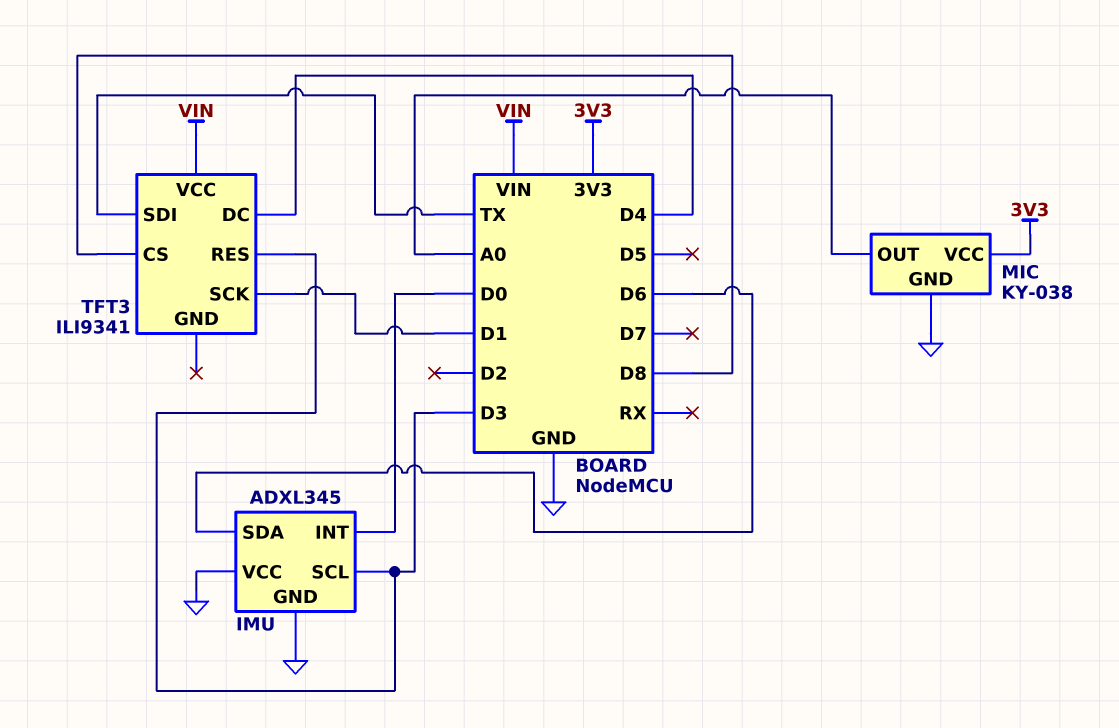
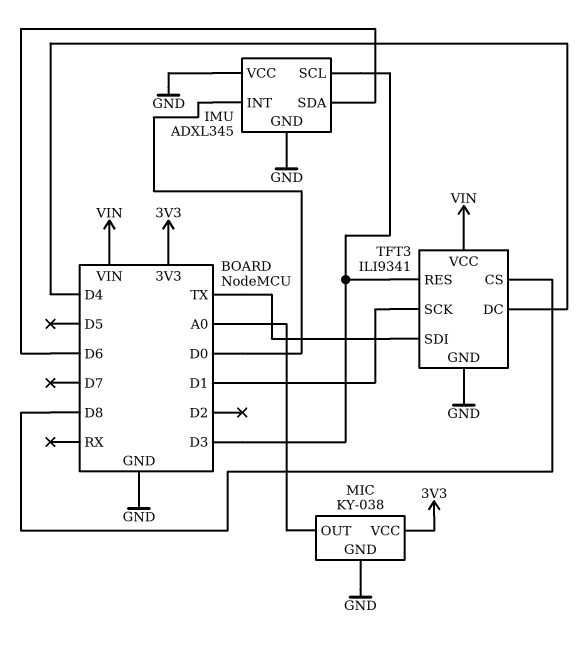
TFT3 pin GND: none -> GND

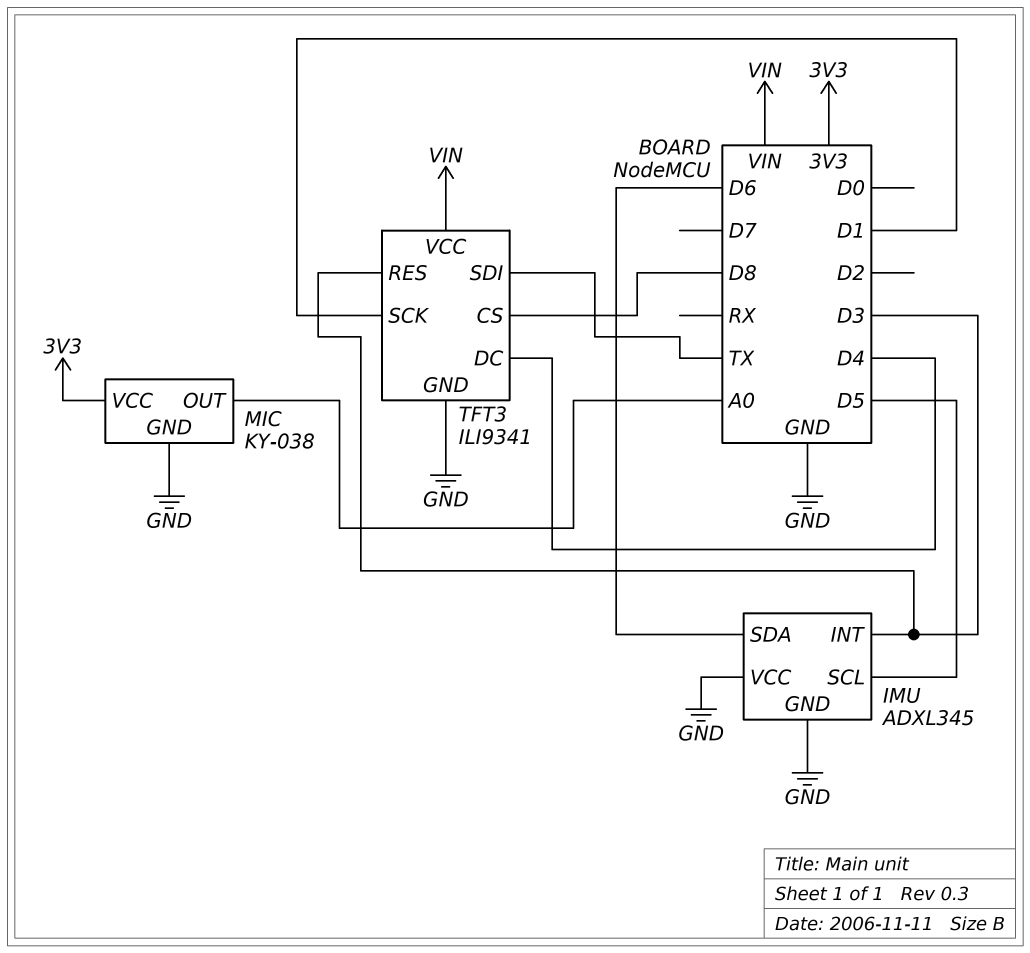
IMU pin INT: D0 -> D3
IMU pin SCL: D3 -> D5

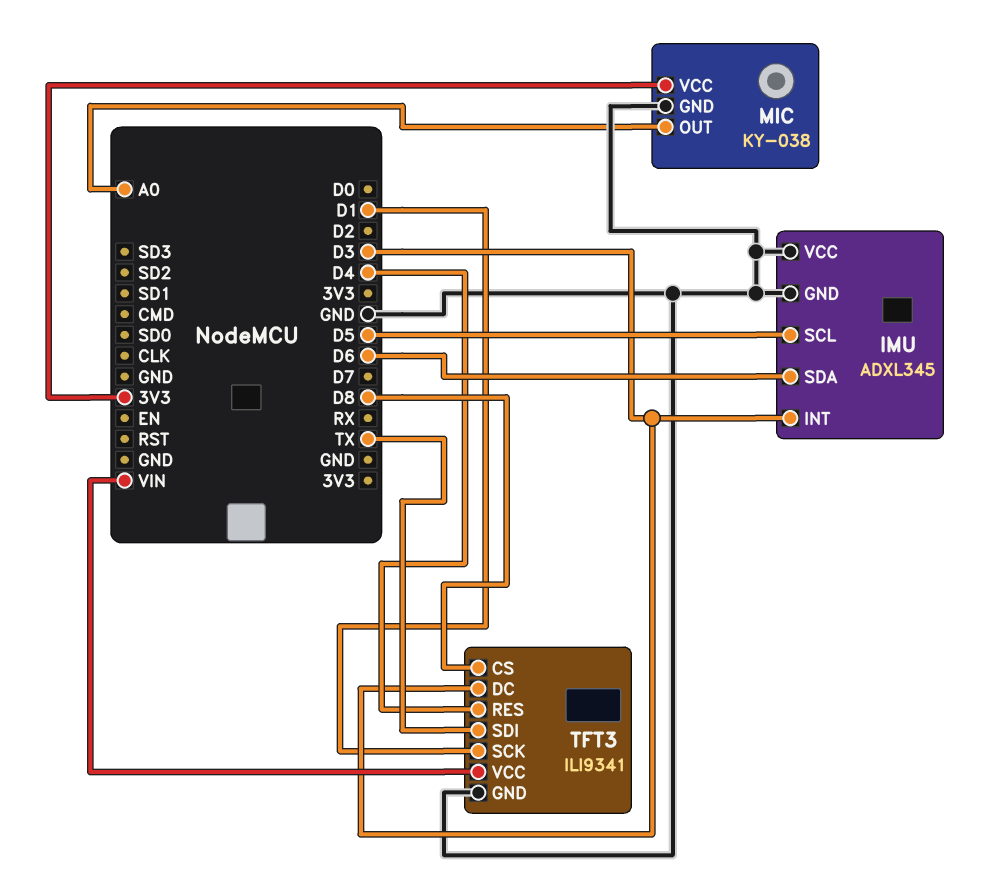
TFT3 pin DC: D4 -> D3
TFT3 pin RES: D3 -> D4

